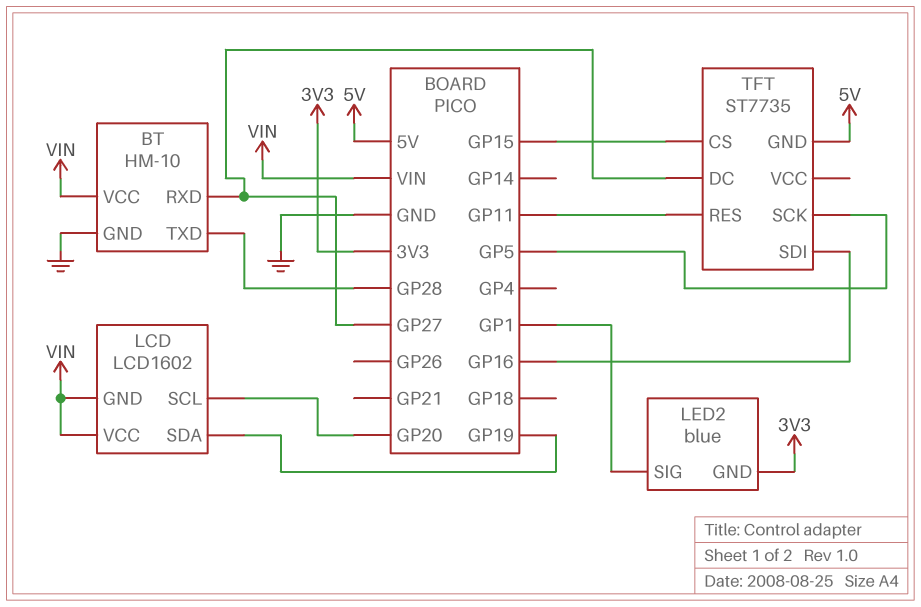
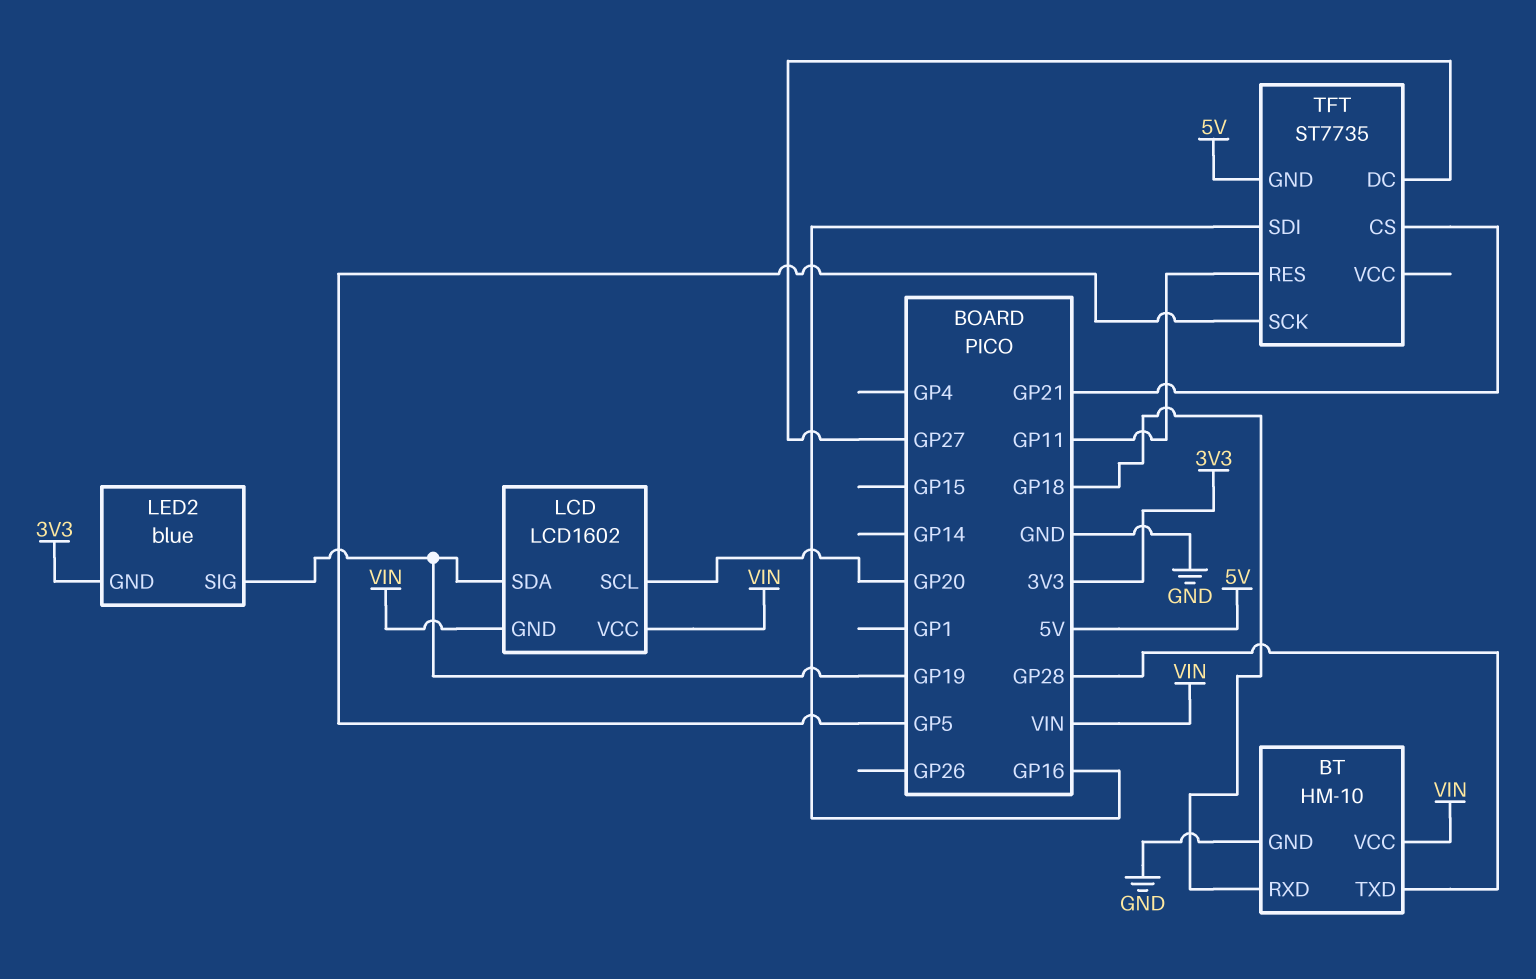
BT pin RXD: GP27 -> GP18
LED2 pin SIG: GP1 -> GP19
TFT pin CS: GP15 -> GP21

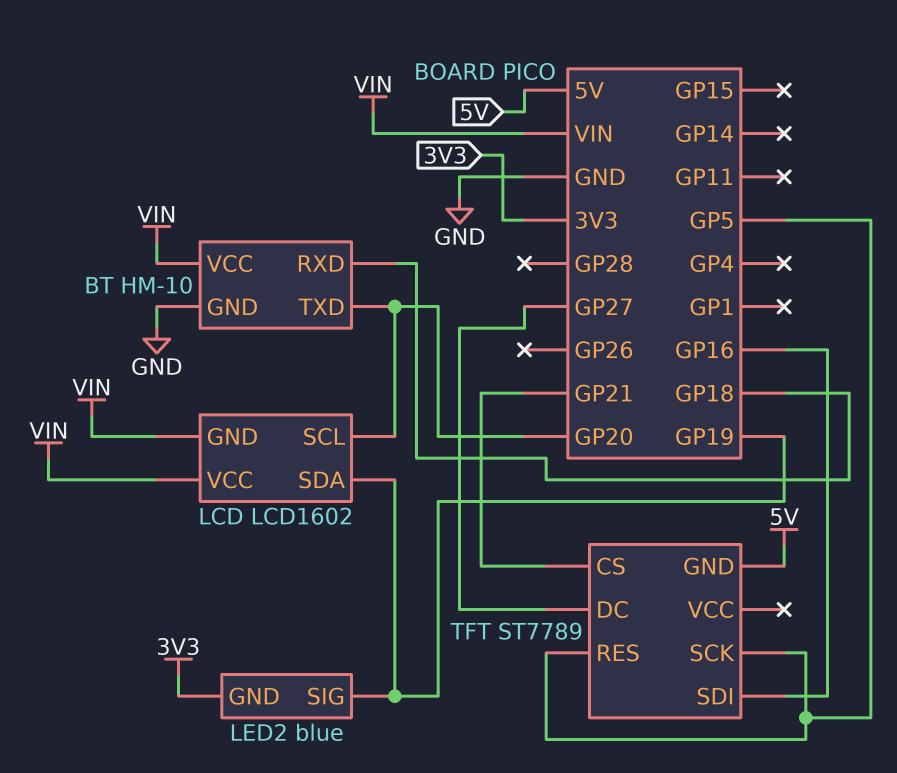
BT pin TXD: GP28 -> GP20
TFT: ST7735 -> ST7789
TFT pin RES: GP11 -> GP5

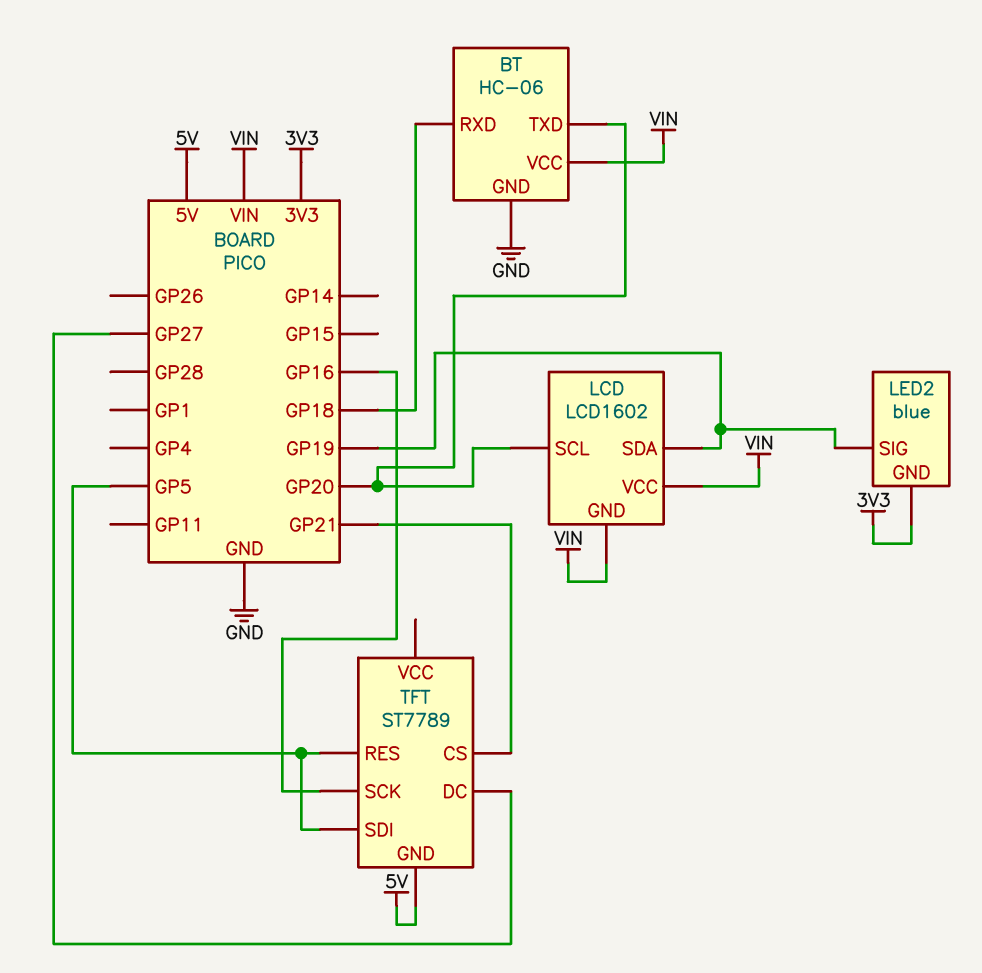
BT: HM-10 -> HC-06
TFT pin SCK: GP5 -> GP16
TFT pin SDI: GP16 -> GP5

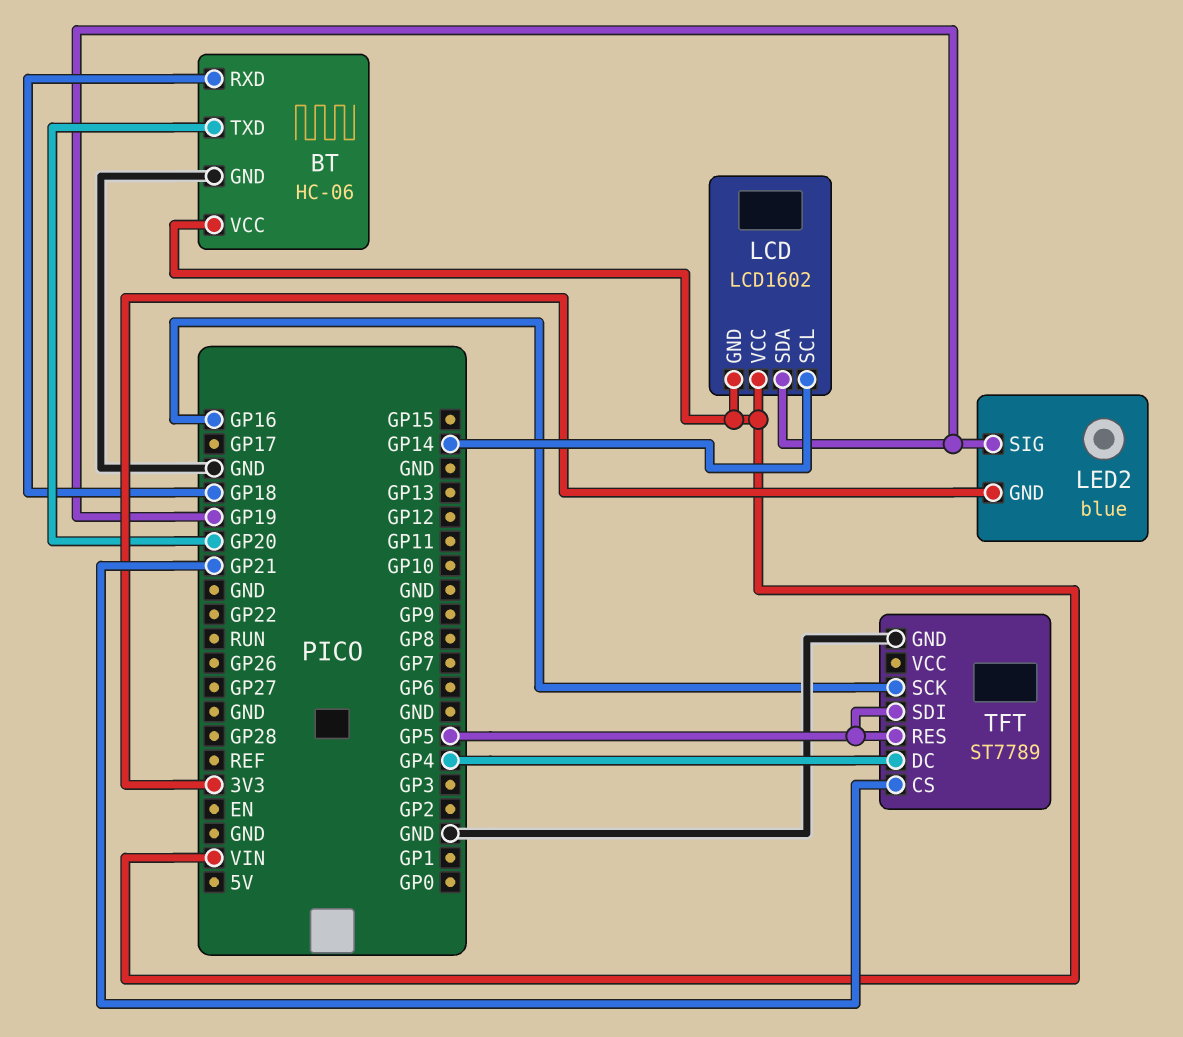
LCD pin SCL: GP20 -> GP14
TFT pin DC: GP27 -> GP4
TFT pin GND: 5V -> GND

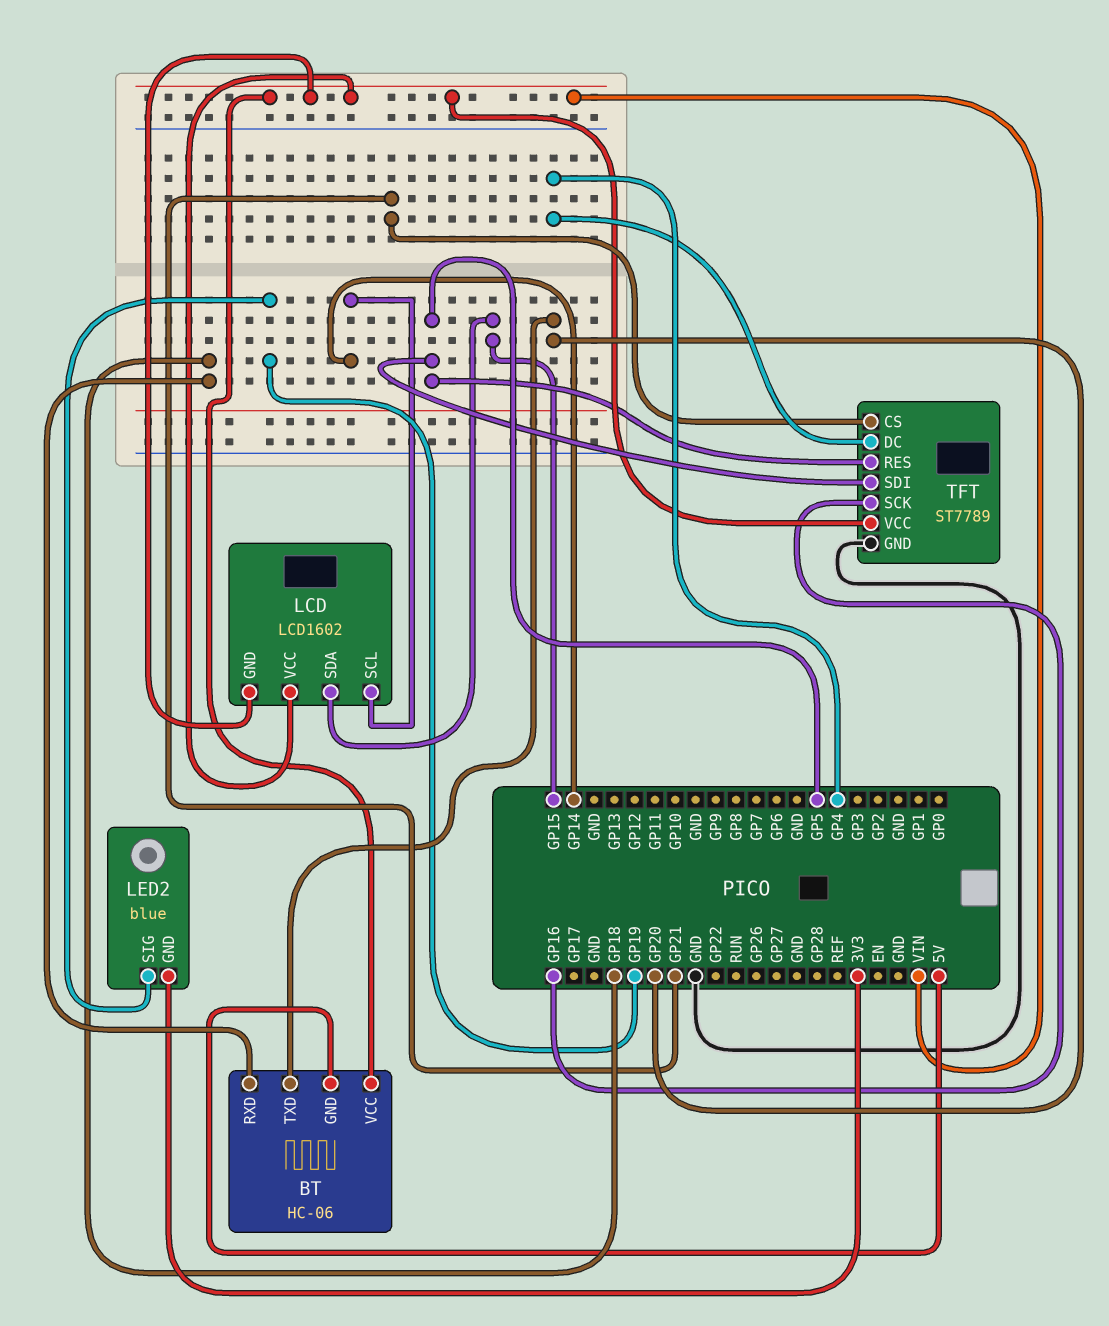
BT pin GND: GND -> 5V
LCD pin SDA: GP19 -> GP15
TFT pin VCC: none -> VIN

